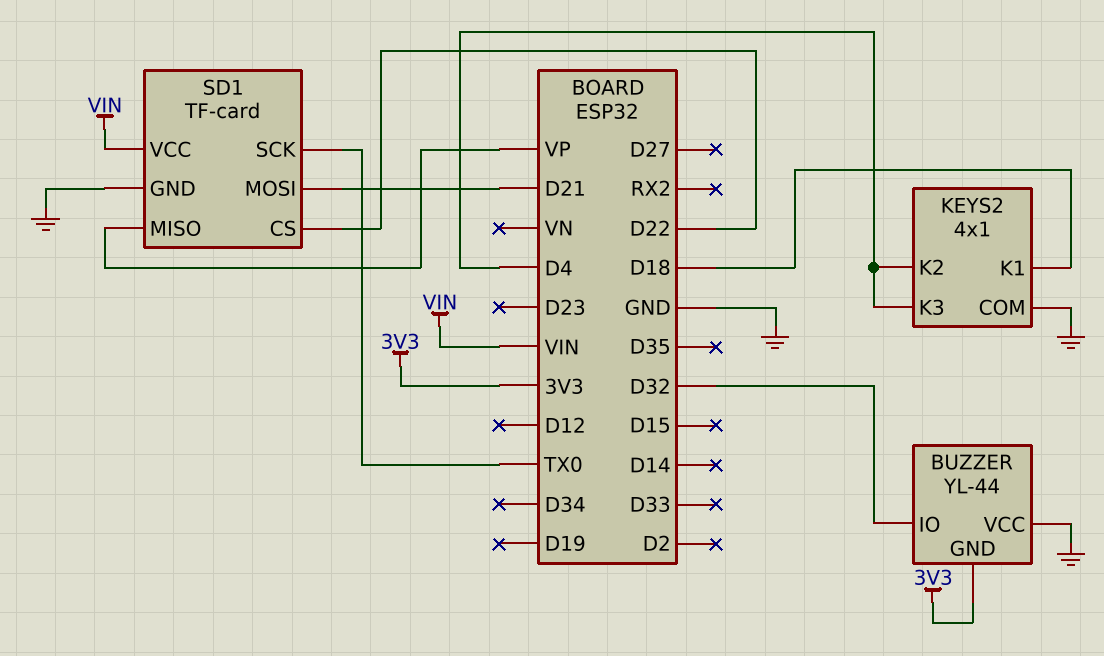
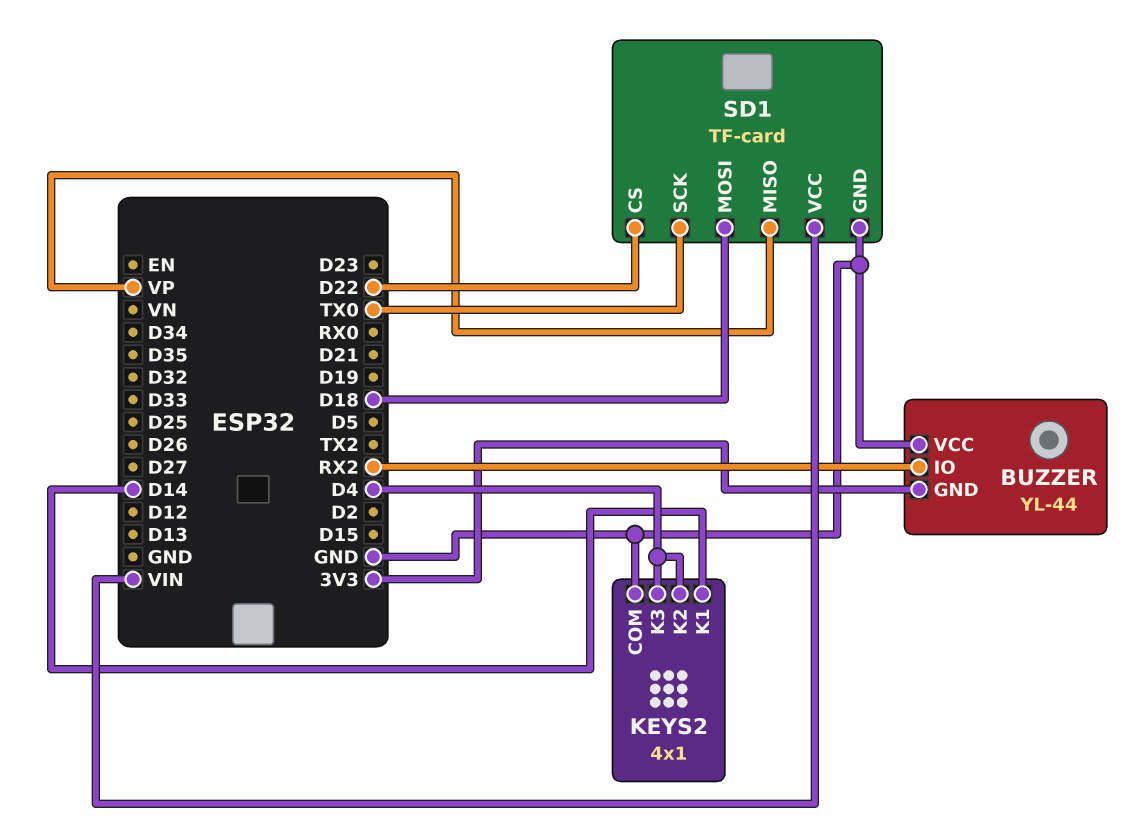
BUZZER pin IO: D32 -> RX2
KEYS2 pin K1: D18 -> D14
SD1 pin MOSI: D21 -> D18

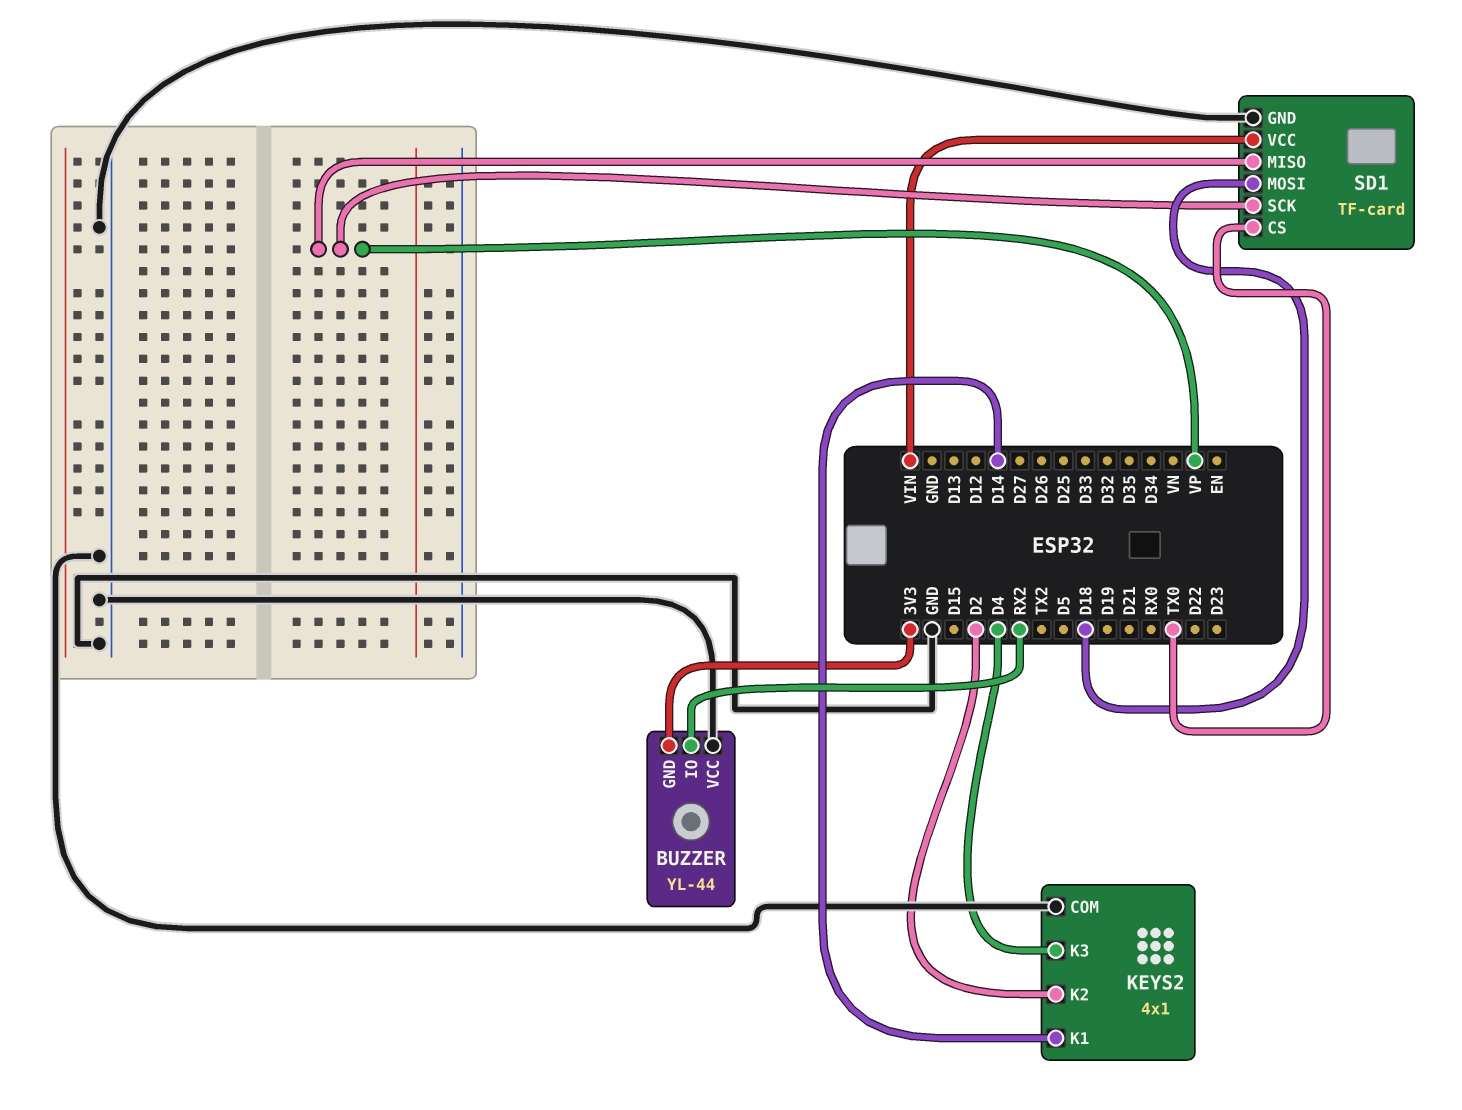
KEYS2 pin K2: D4 -> D2
SD1 pin CS: D22 -> TX0
SD1 pin SCK: TX0 -> VP

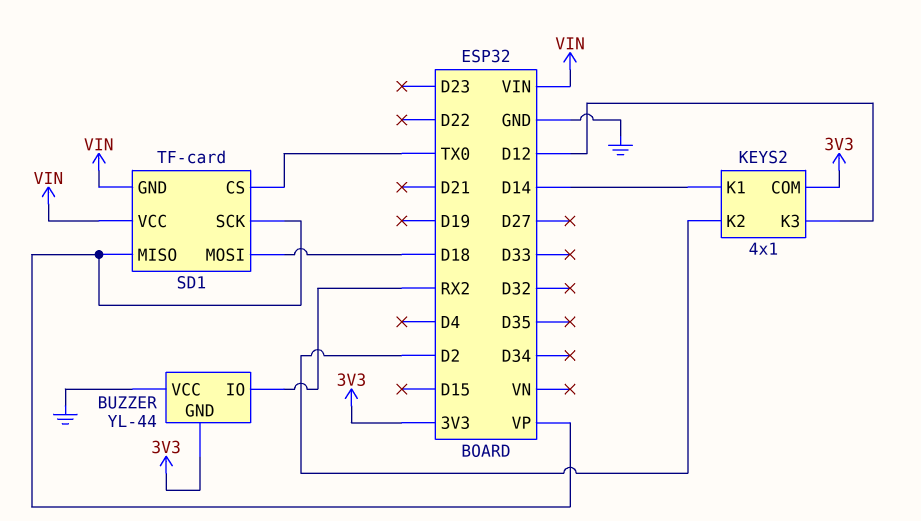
KEYS2 pin COM: GND -> 3V3
KEYS2 pin K3: D4 -> D12
SD1 pin GND: GND -> VIN

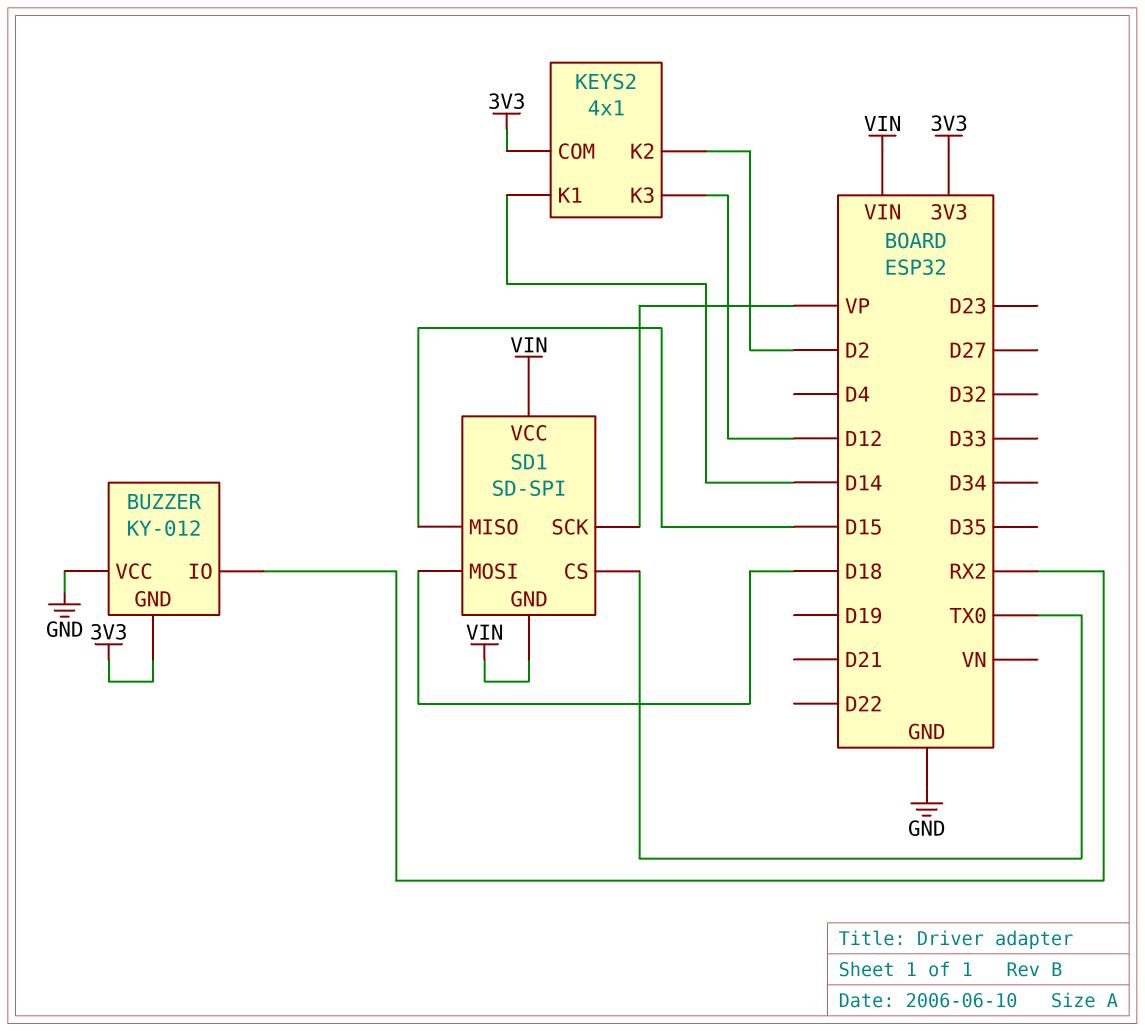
BUZZER: YL-44 -> KY-012
SD1: TF-card -> SD-SPI
SD1 pin MISO: VP -> D15

